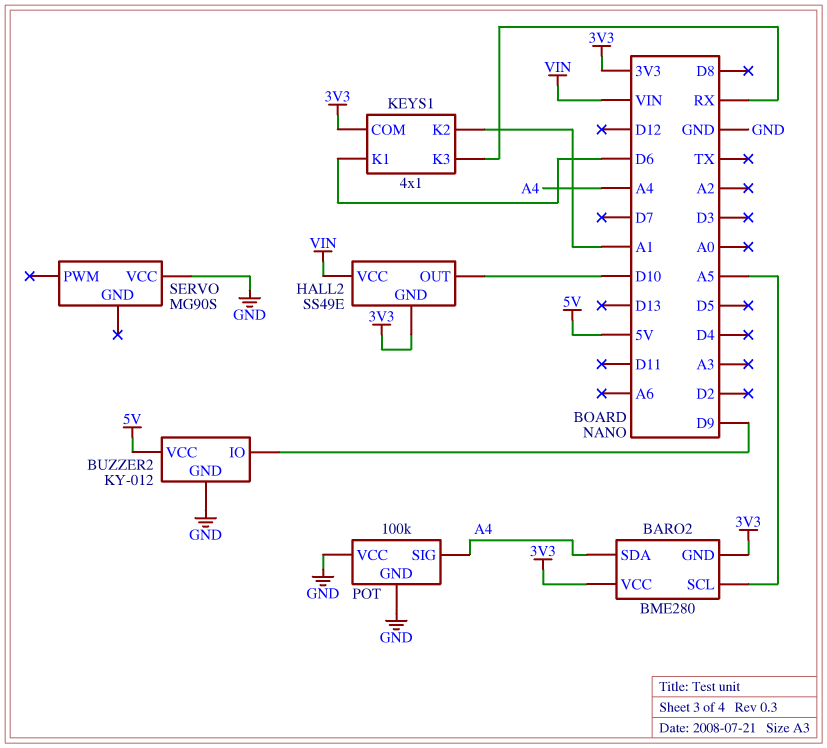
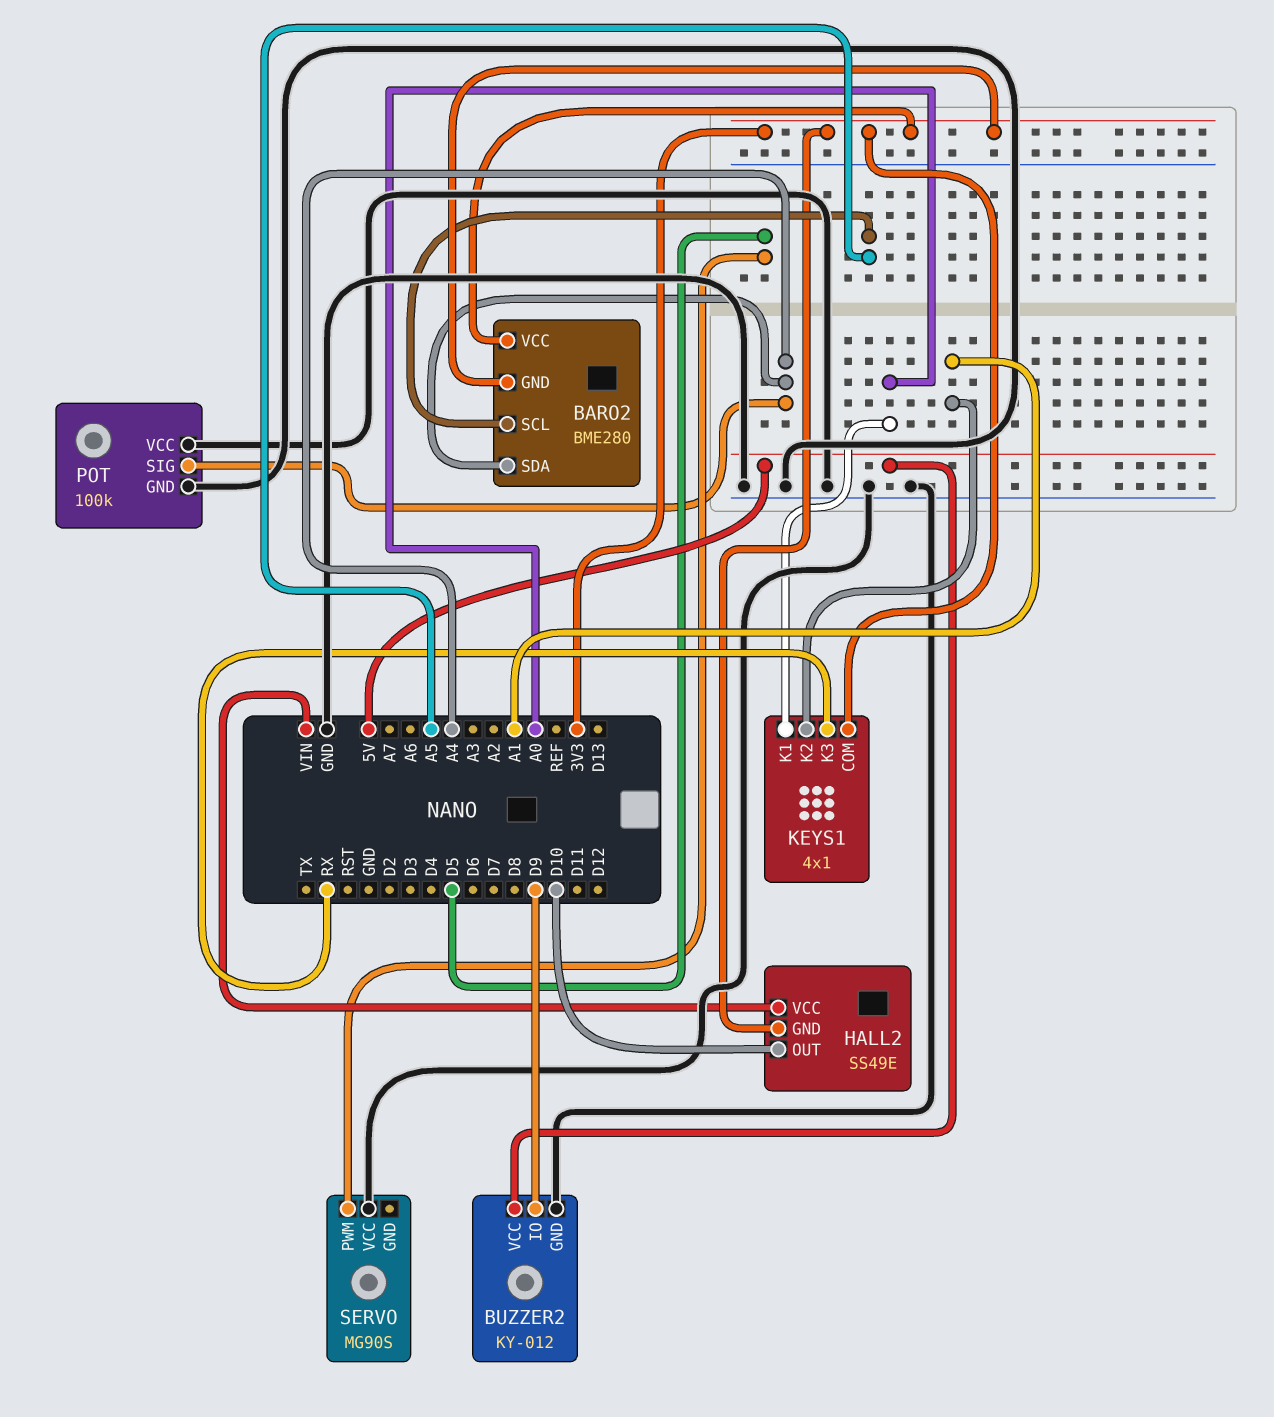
KEYS1 pin K1: D6 -> A0
SERVO pin PWM: none -> D5

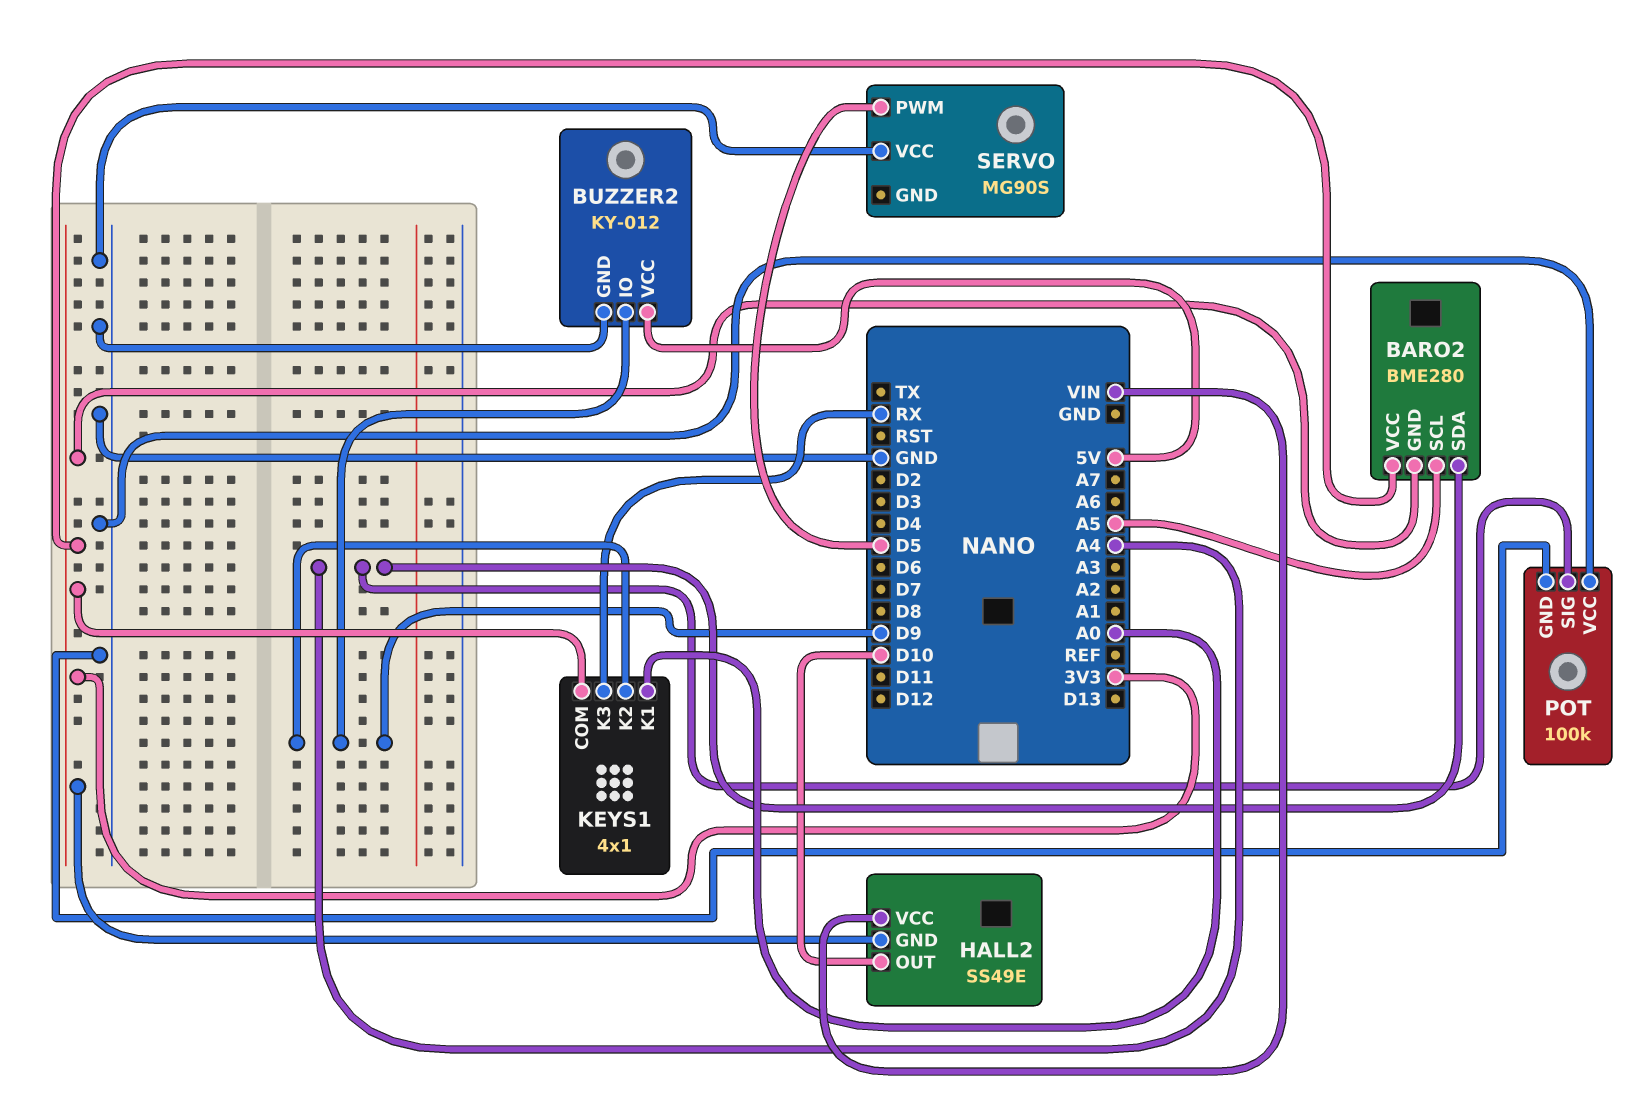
KEYS1 pin K2: A1 -> D9

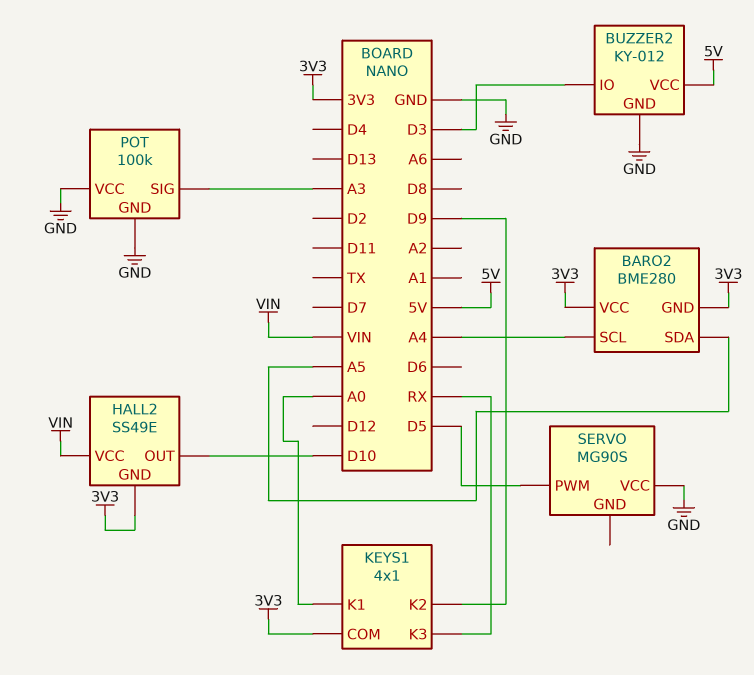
BARO2 pin SCL: A5 -> A4
BARO2 pin SDA: A4 -> A5
BUZZER2 pin IO: D9 -> D3
POT pin SIG: A4 -> A3

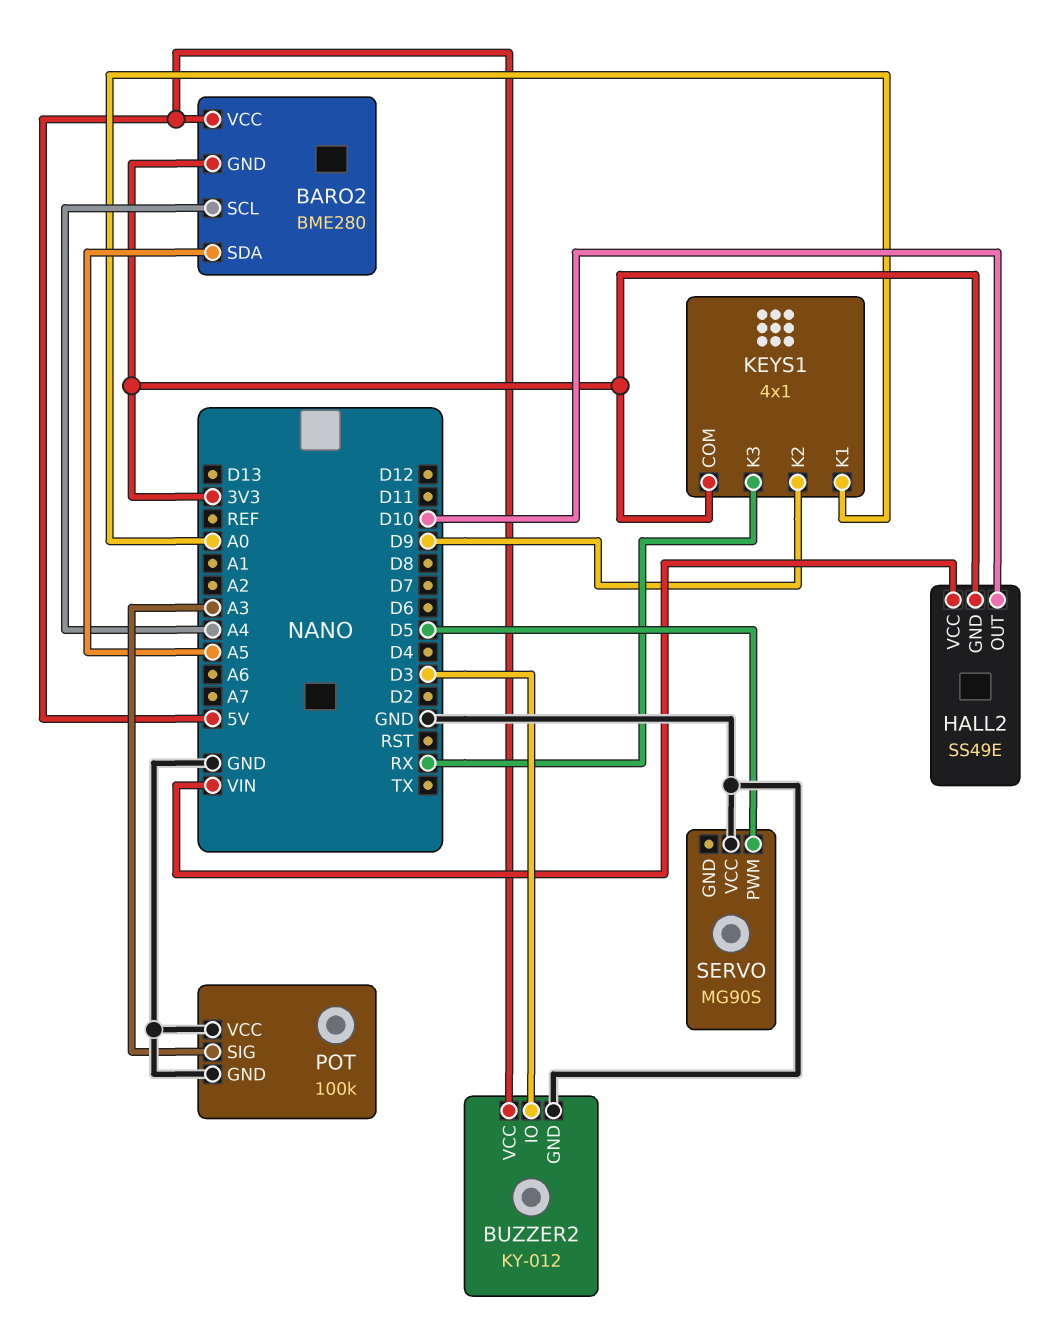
BARO2 pin VCC: 3V3 -> 5V

